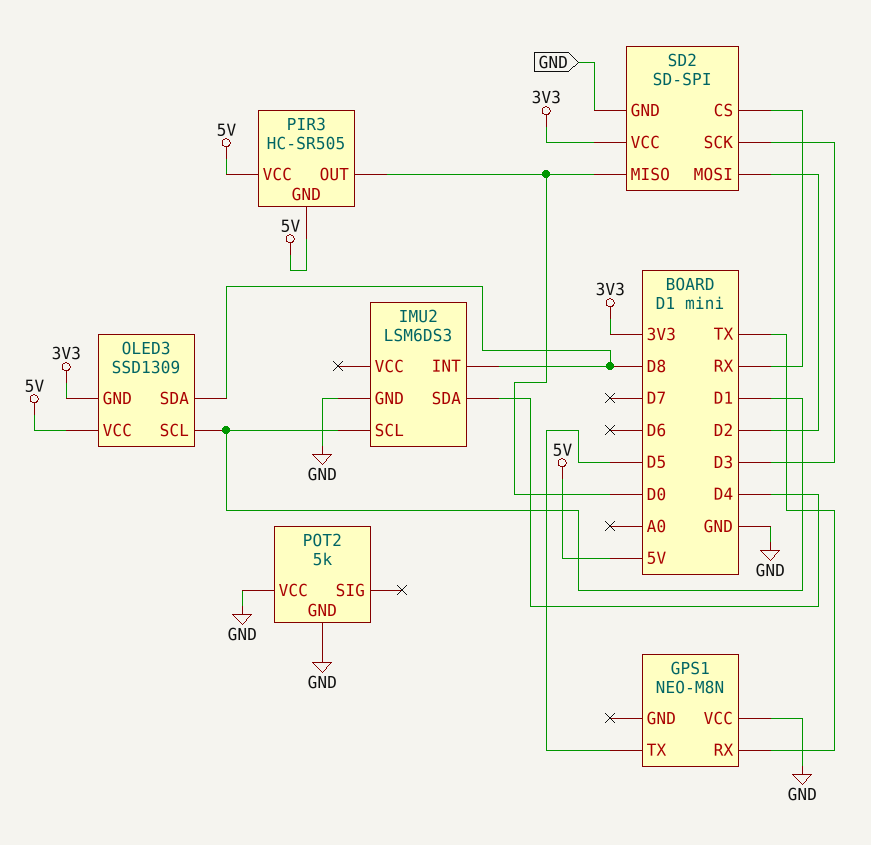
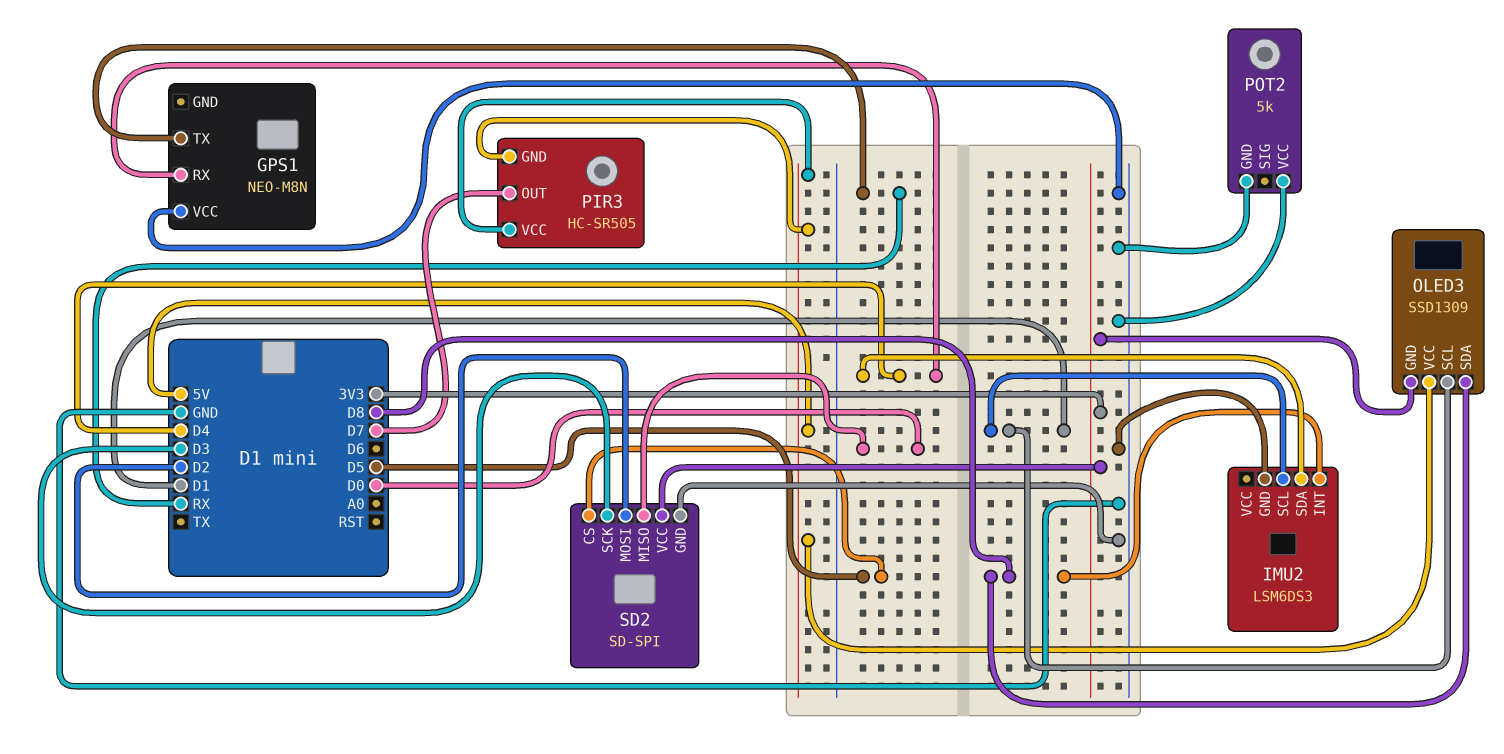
GPS1 pin RX: TX -> D4
GPS1 pin TX: D5 -> RX
PIR3 pin OUT: D0 -> D7
SD2 pin CS: RX -> D5

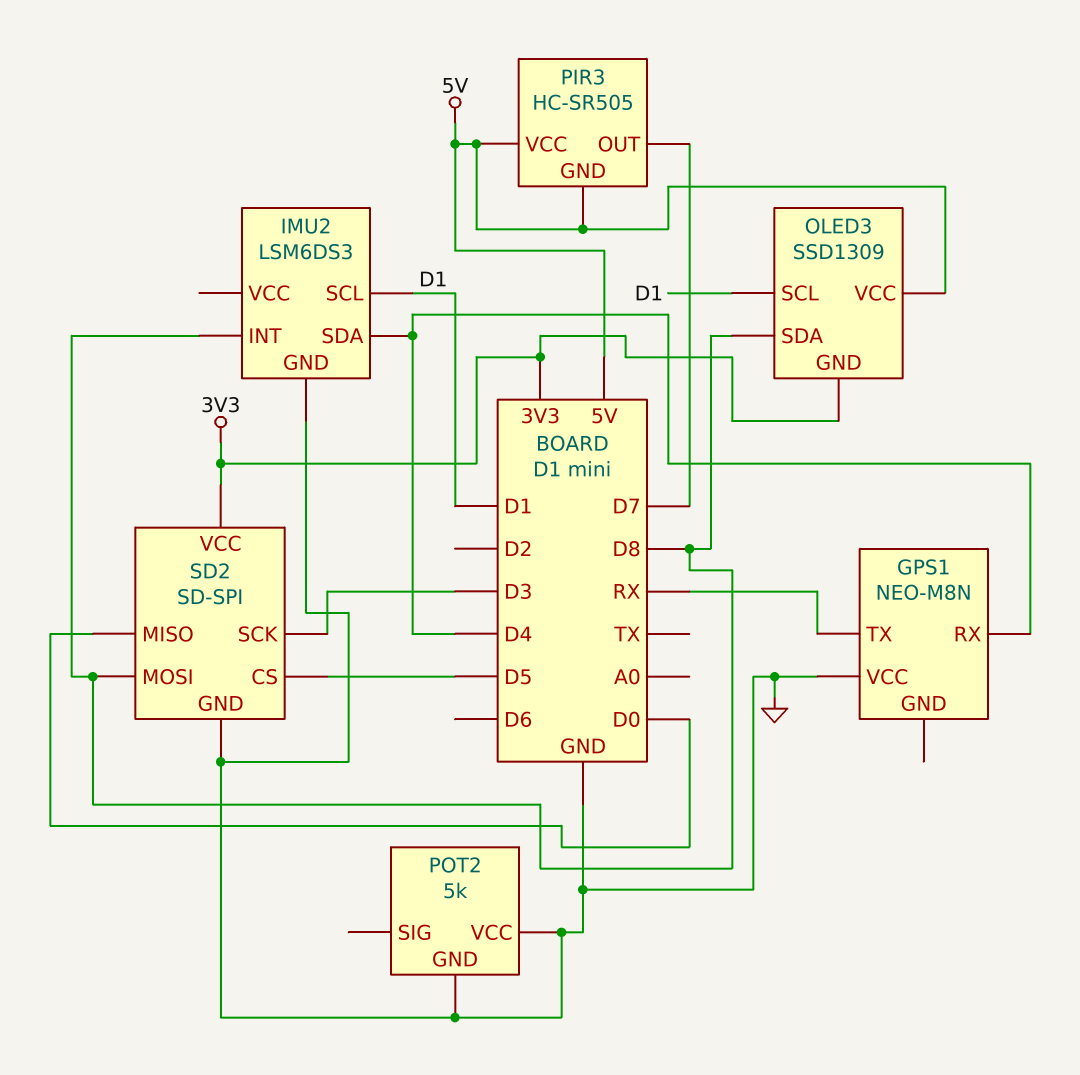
SD2 pin MOSI: D2 -> D8

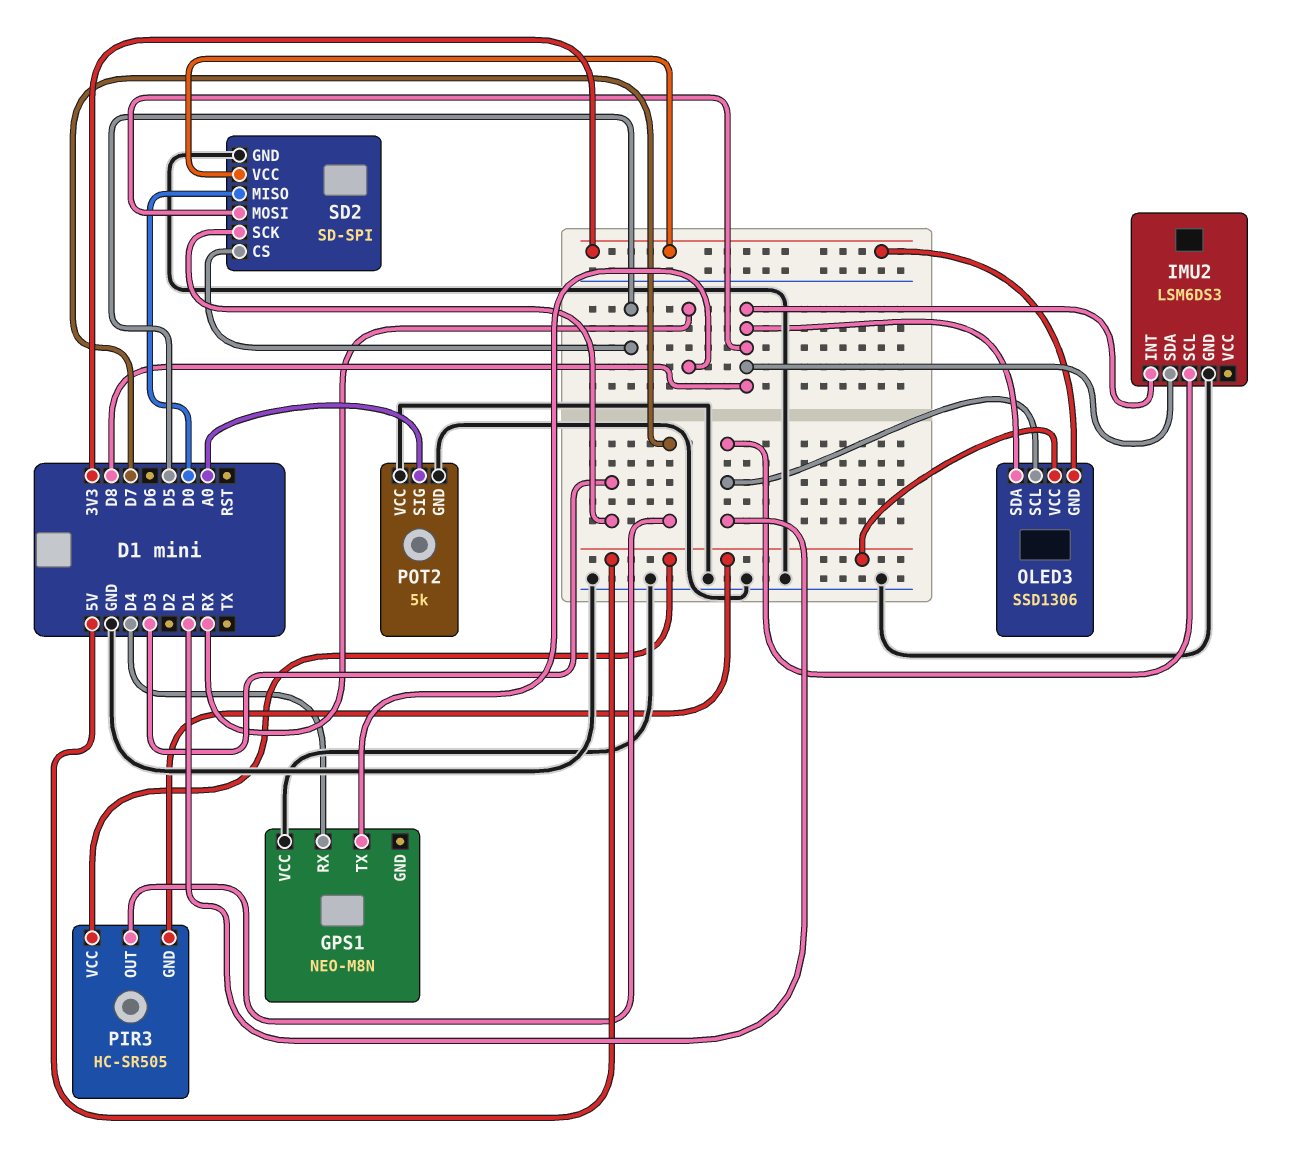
IMU2 pin SDA: D4 -> D8
OLED3: SSD1309 -> SSD1306
POT2 pin SIG: none -> A0

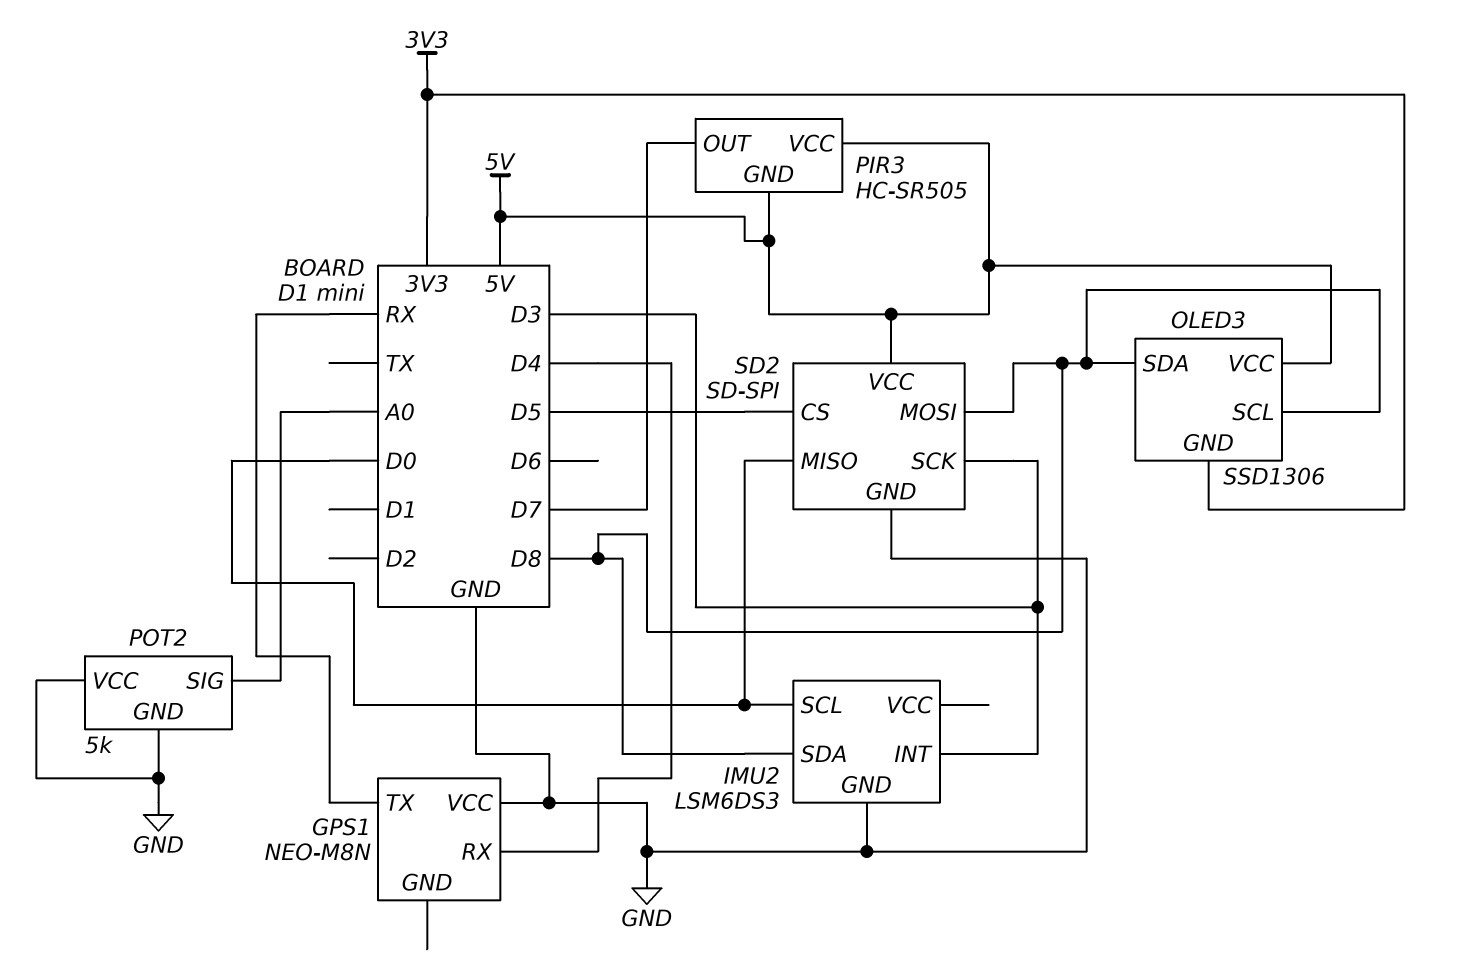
IMU2 pin INT: D8 -> D3
IMU2 pin SCL: D1 -> D0
OLED3 pin SCL: D1 -> D8
SD2 pin VCC: 3V3 -> 5V

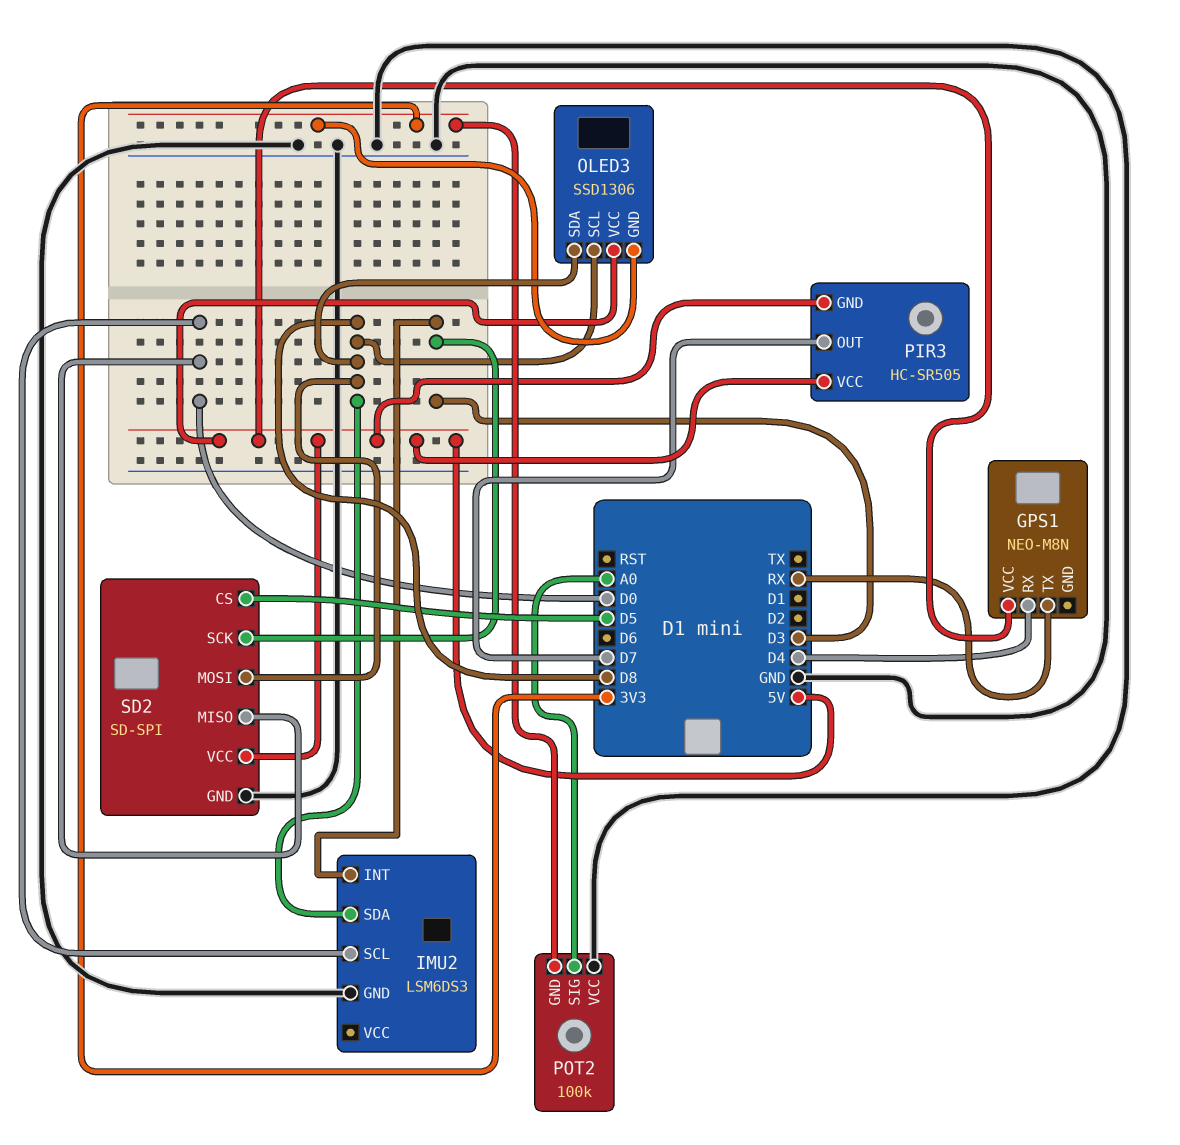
GPS1 pin VCC: GND -> 5V
POT2: 5k -> 100k
POT2 pin GND: GND -> 3V3

